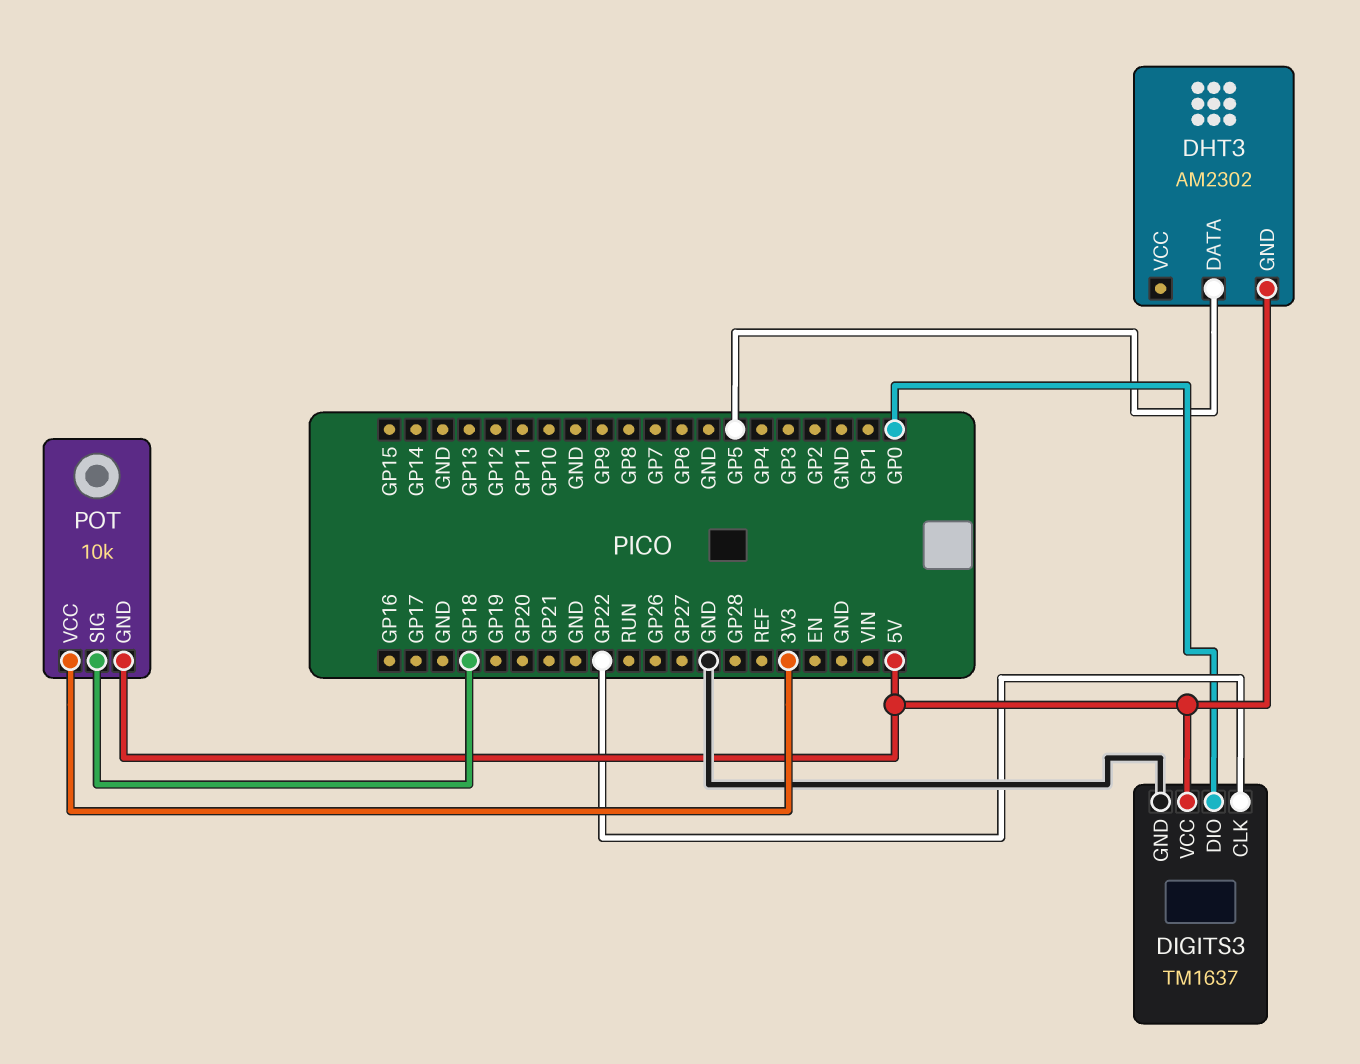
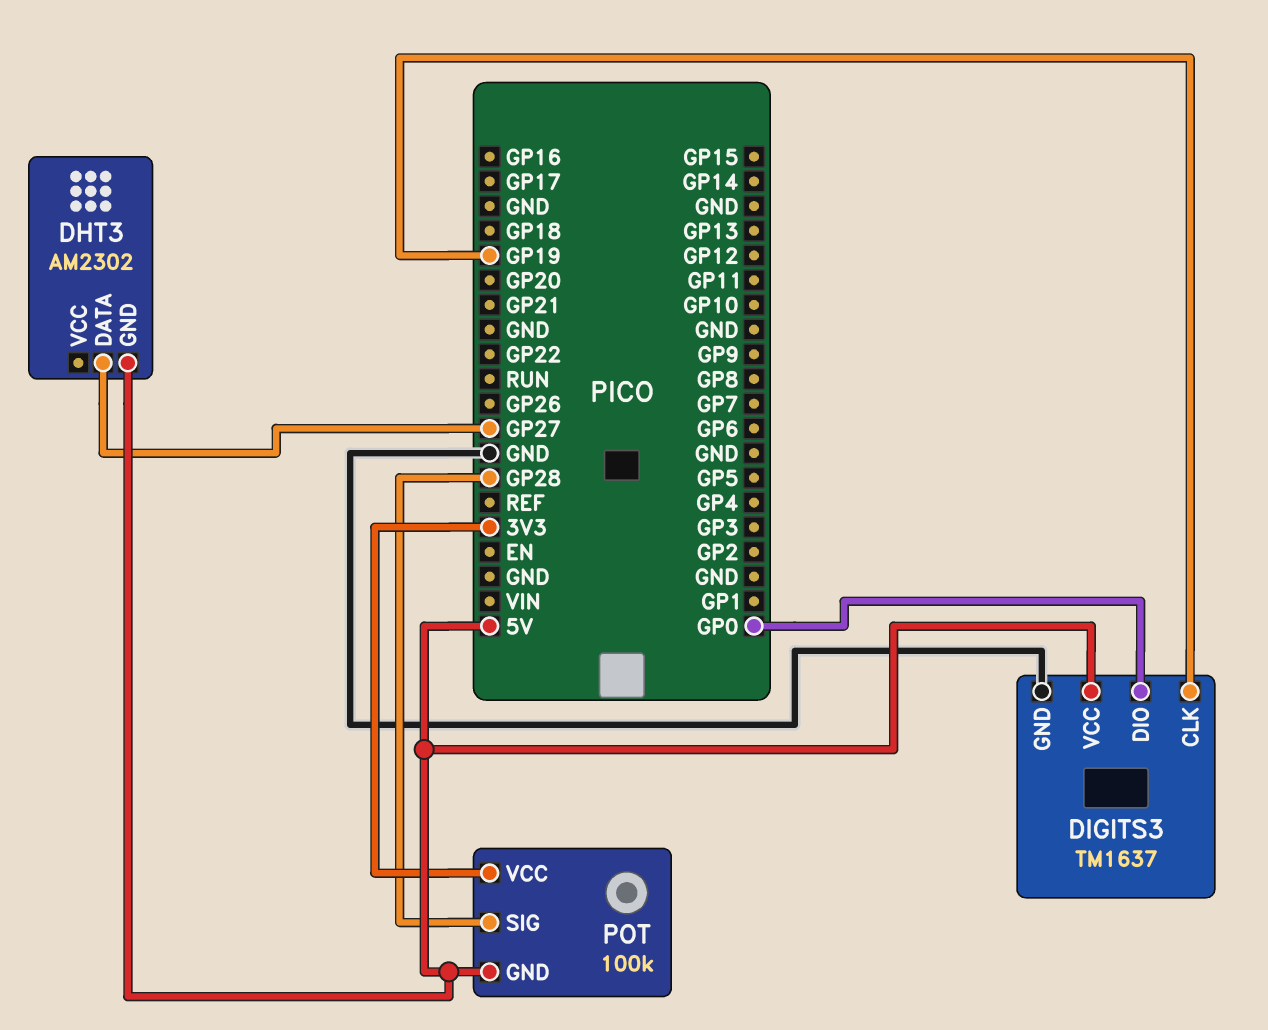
DHT3 pin DATA: GP5 -> GP27
DIGITS3 pin CLK: GP22 -> GP19
POT: 10k -> 100k
POT pin SIG: GP18 -> GP28

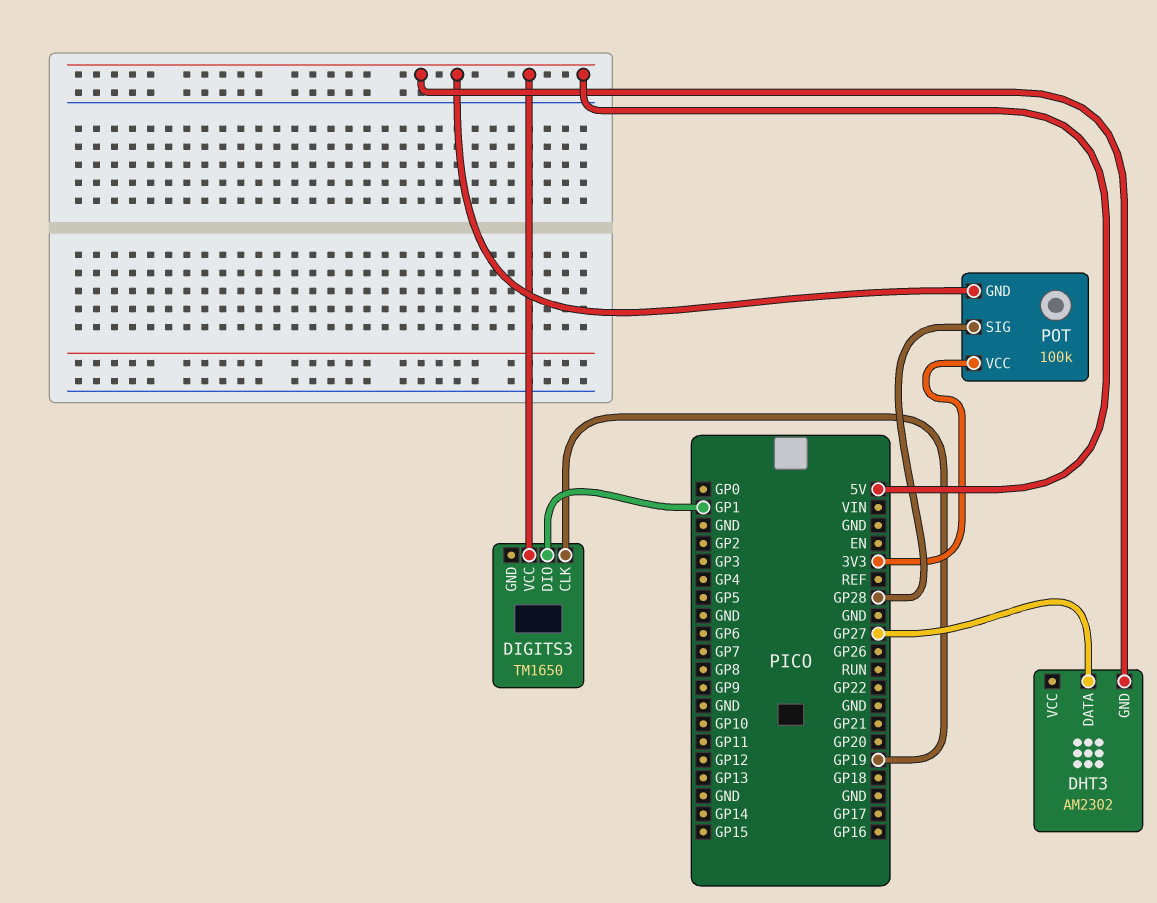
DIGITS3: TM1637 -> TM1650
DIGITS3 pin DIO: GP0 -> GP1
DIGITS3 pin GND: GND -> none

